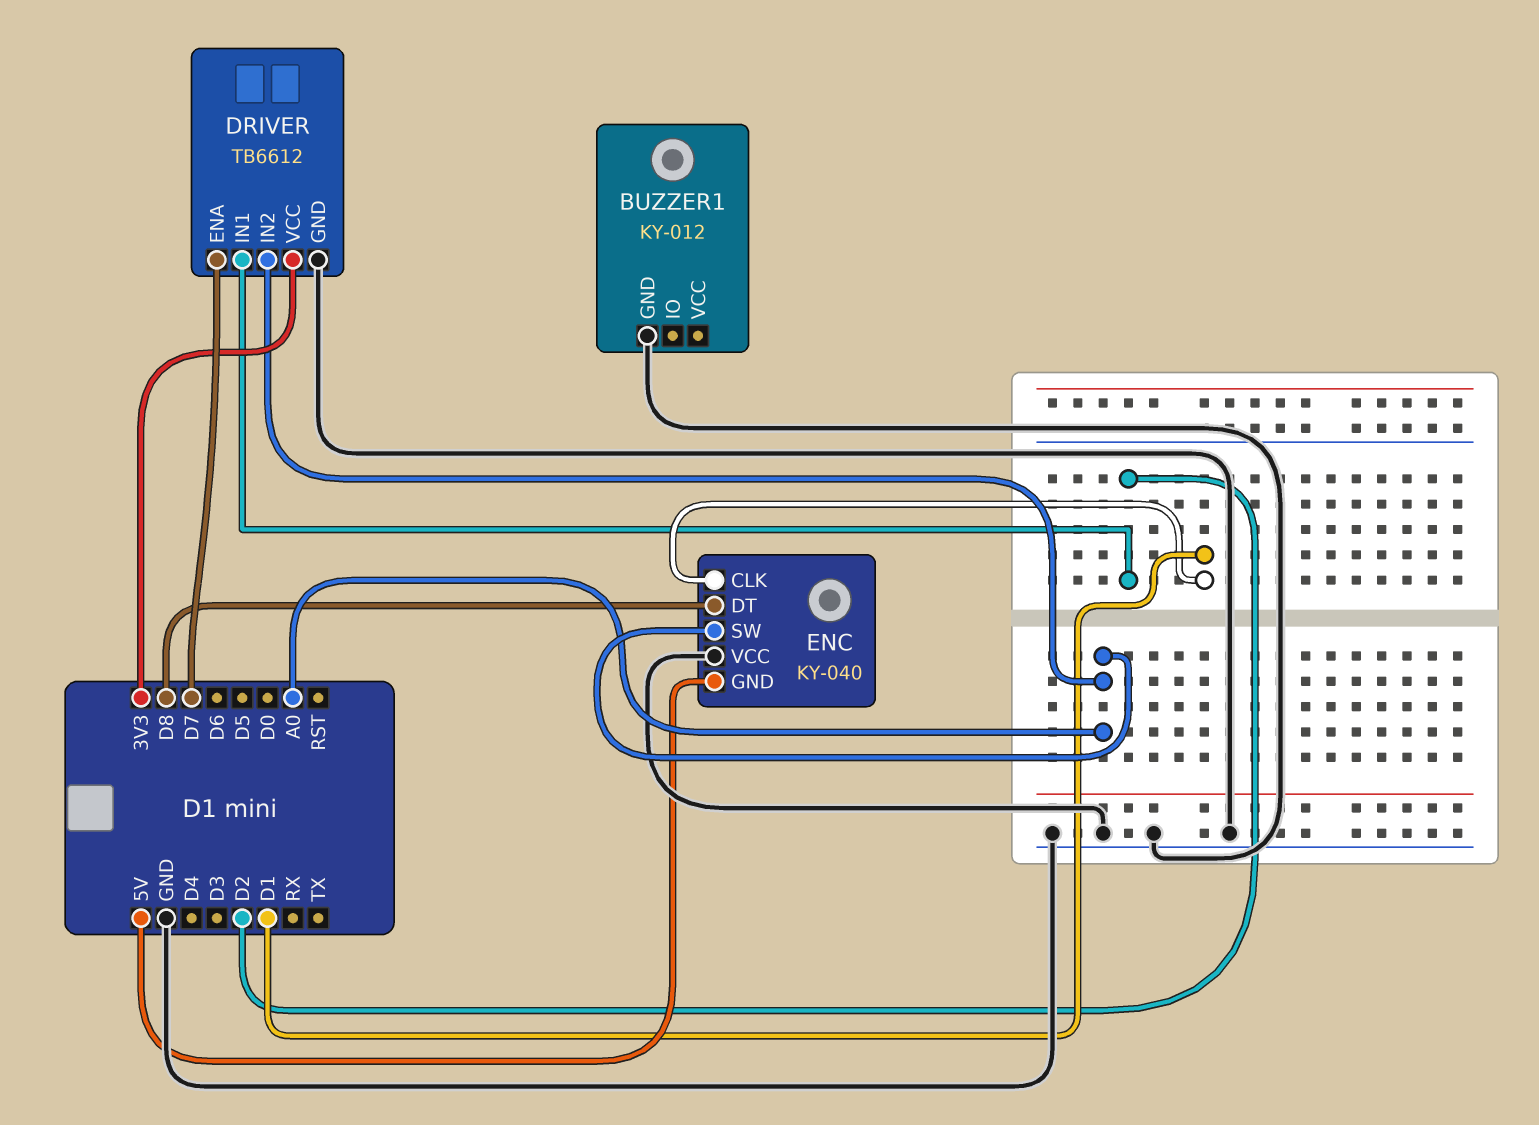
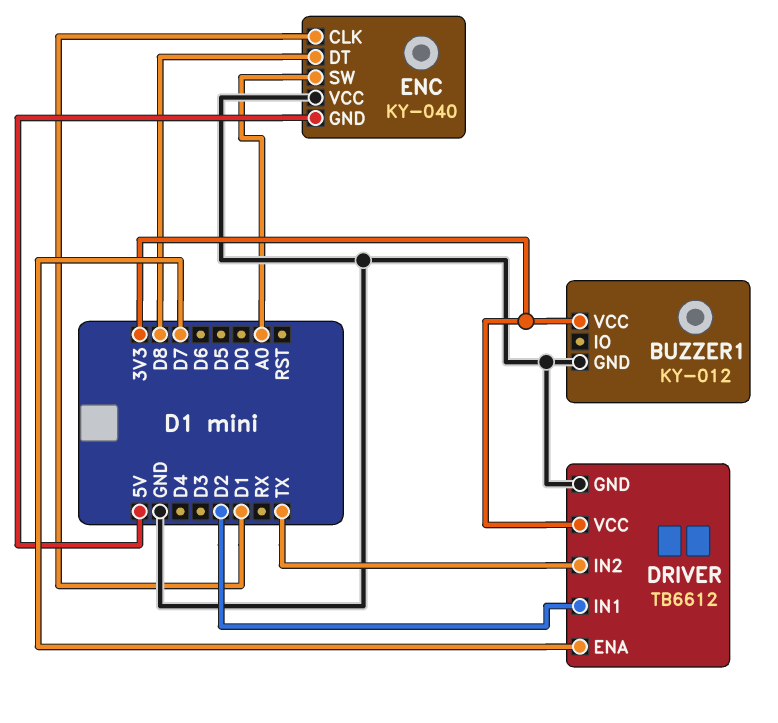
BUZZER1 pin VCC: none -> 3V3
DRIVER pin IN2: A0 -> TX

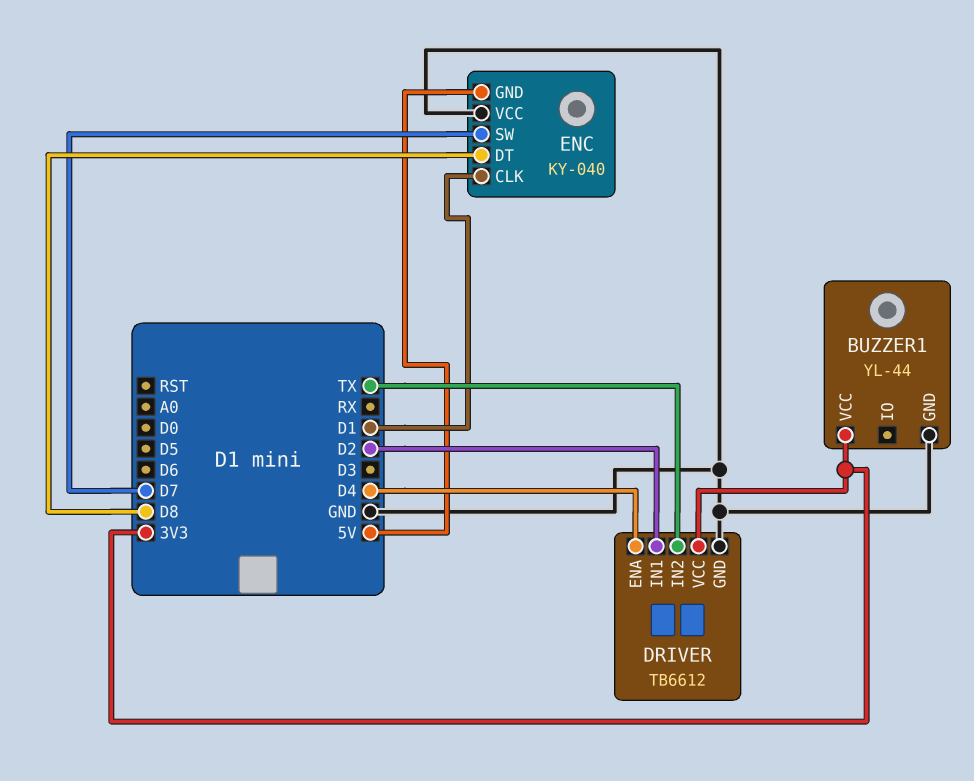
BUZZER1: KY-012 -> YL-44
DRIVER pin ENA: D7 -> D4
ENC pin SW: A0 -> D7

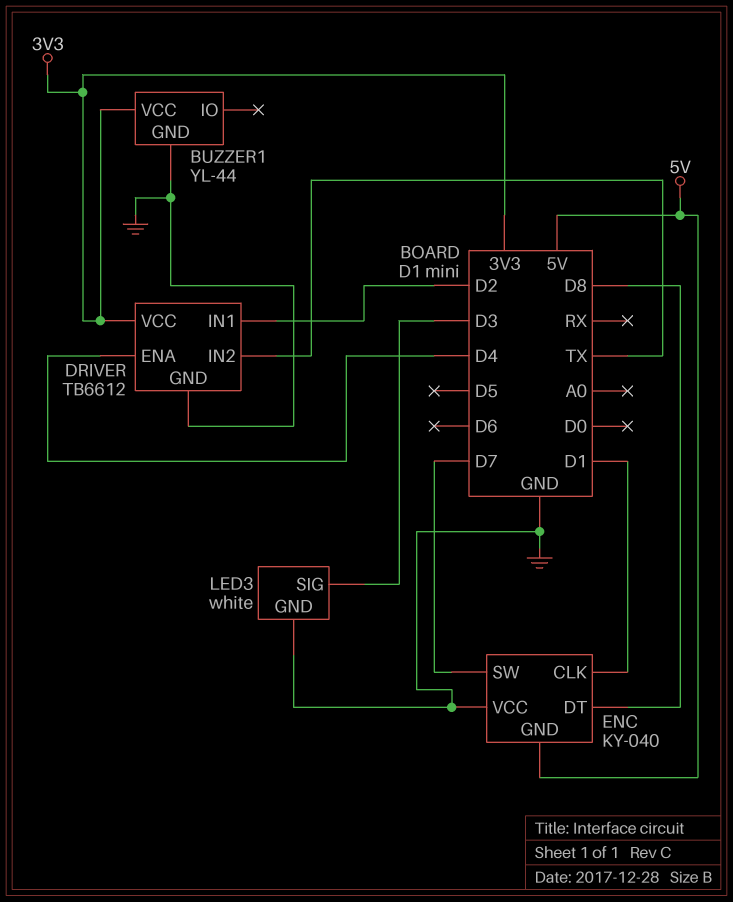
LED3: none -> white
LED3 pin GND: none -> GND
LED3 pin SIG: none -> D3

